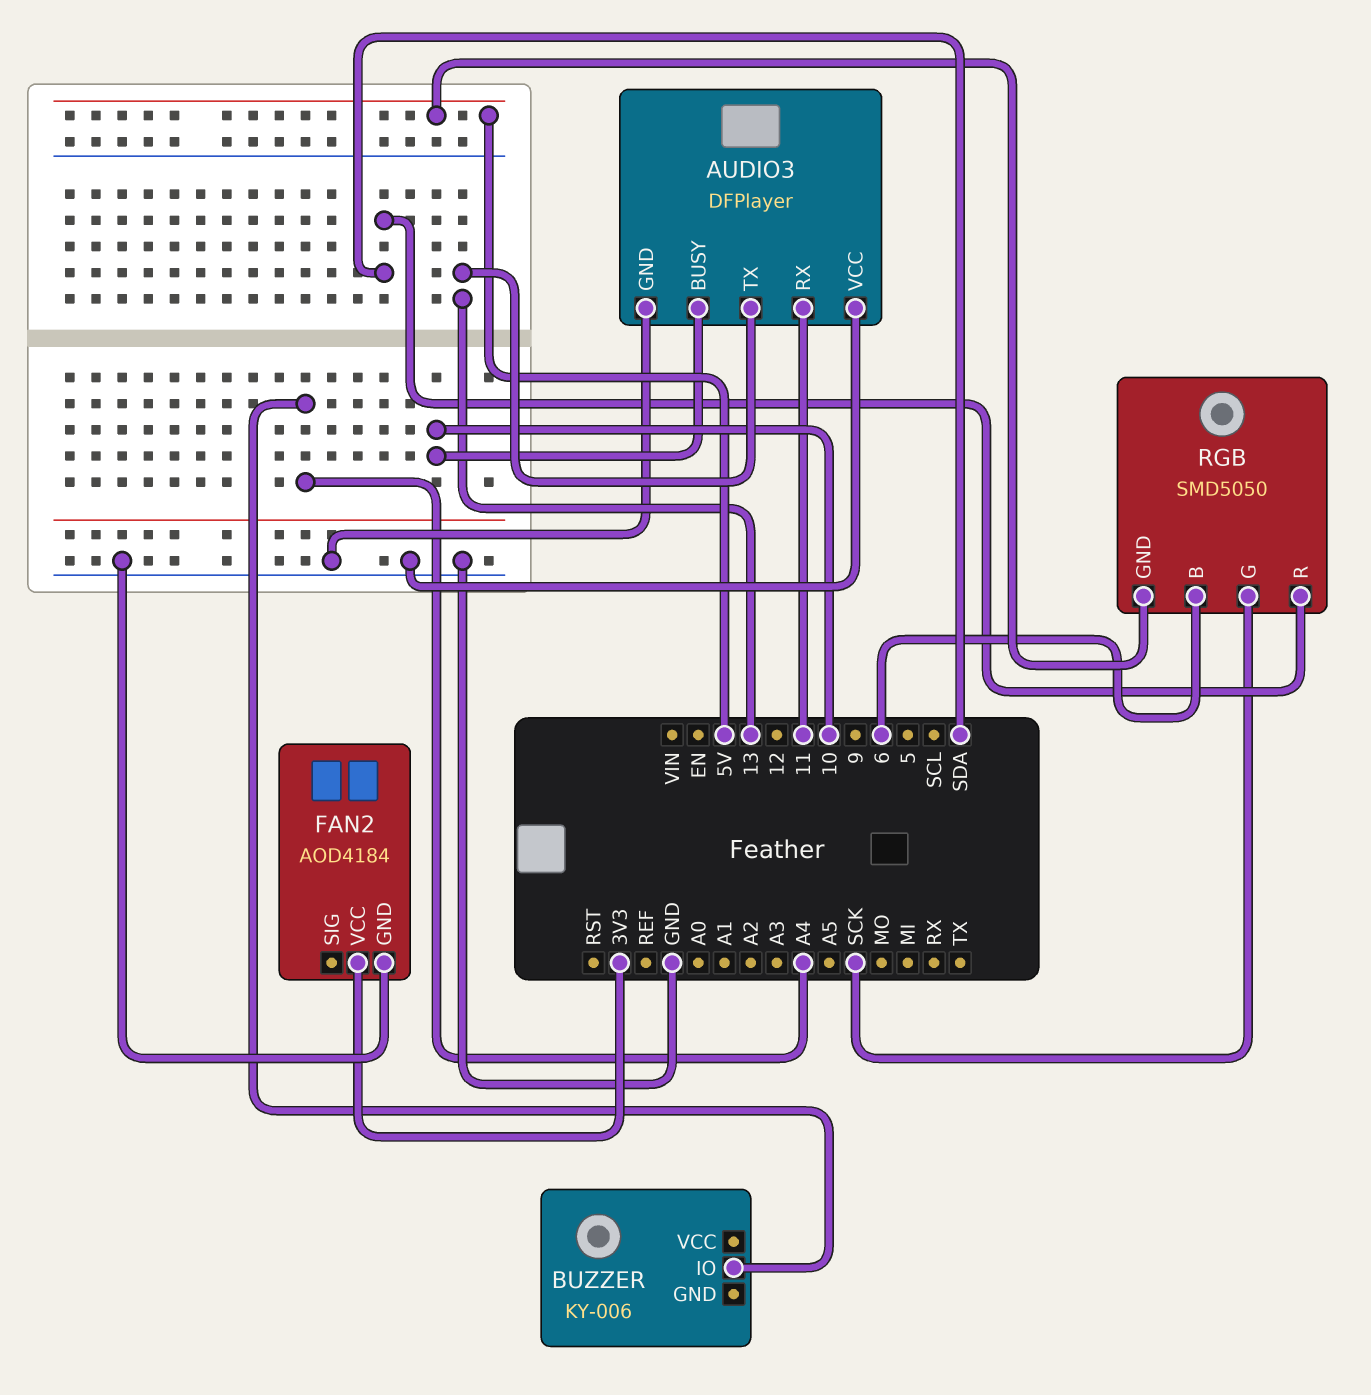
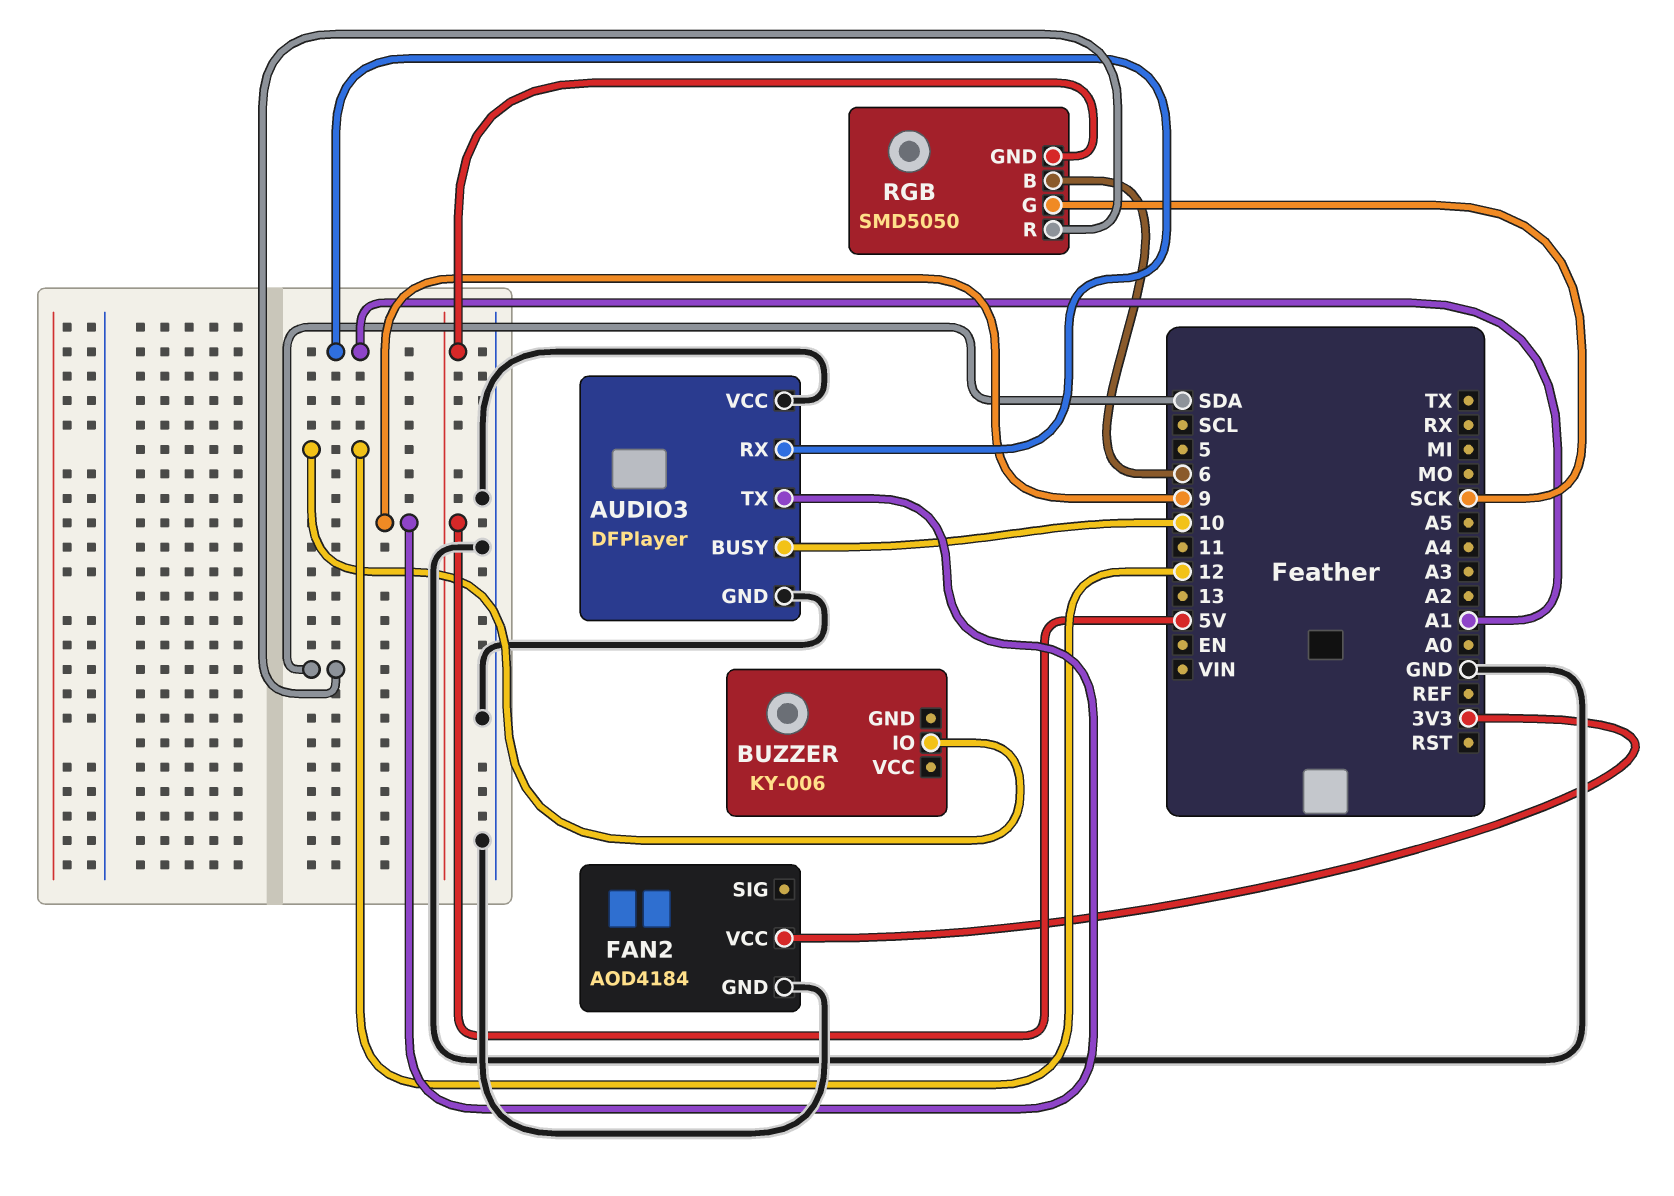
AUDIO3 pin RX: 11 -> A1
AUDIO3 pin TX: 13 -> 9
BUZZER pin IO: A4 -> 12

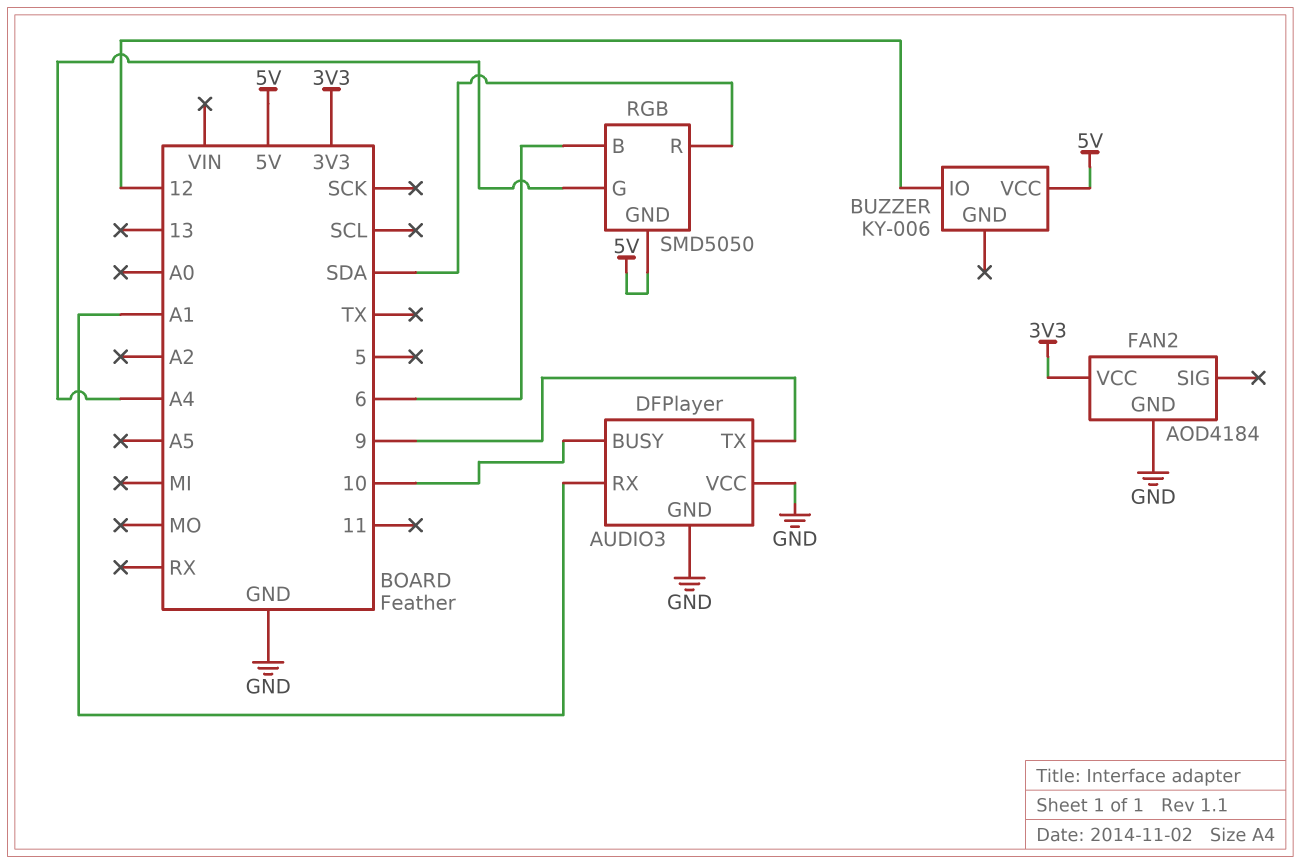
BUZZER pin VCC: none -> 5V
RGB pin G: SCK -> A4

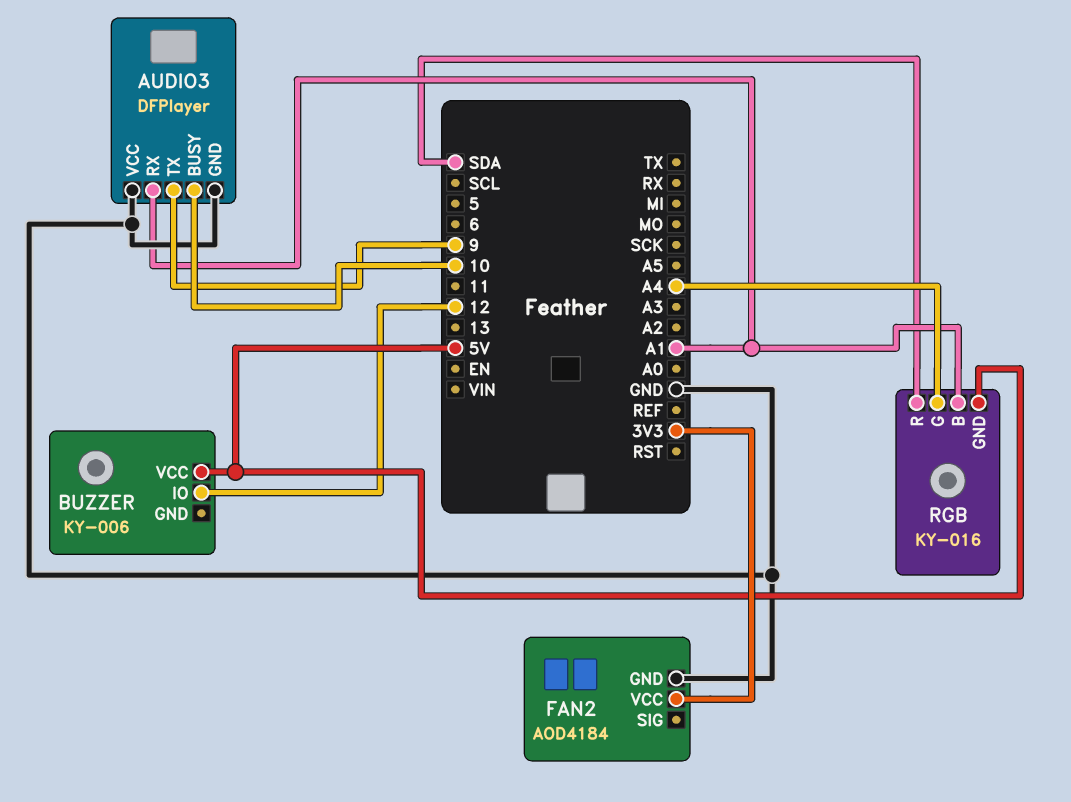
RGB: SMD5050 -> KY-016
RGB pin B: 6 -> A1

